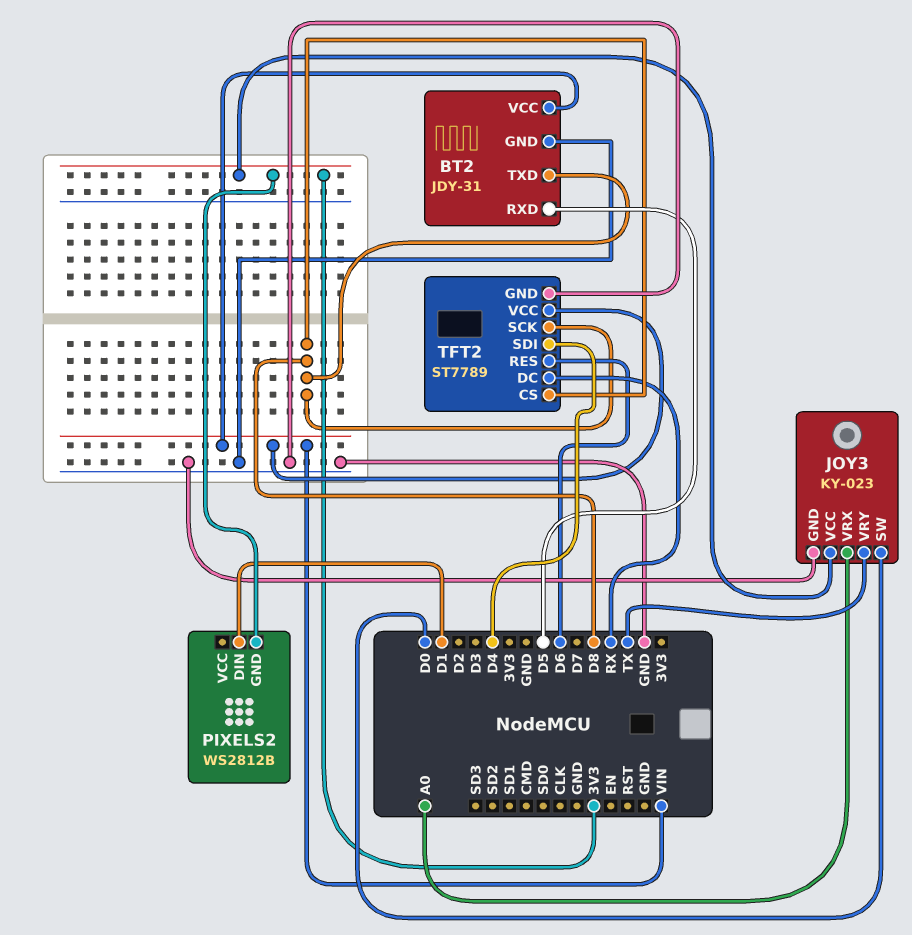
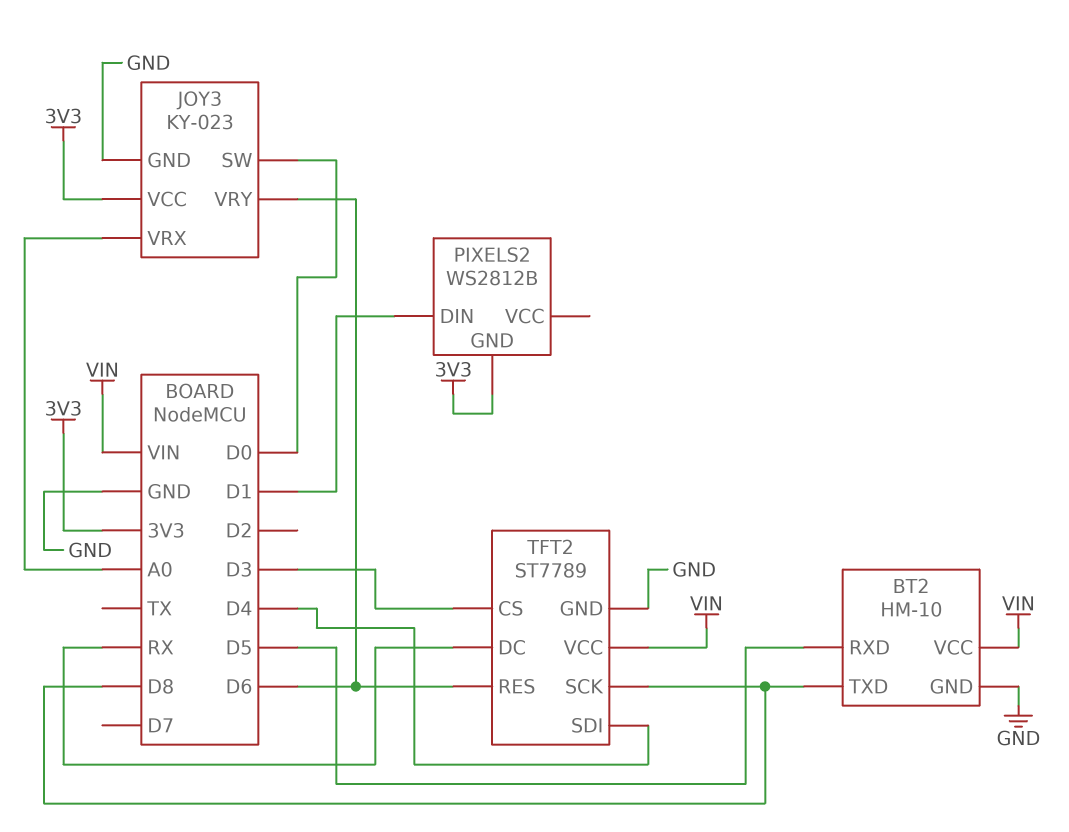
BT2: JDY-31 -> HM-10
JOY3 pin VRY: TX -> D6
TFT2 pin CS: D8 -> D3

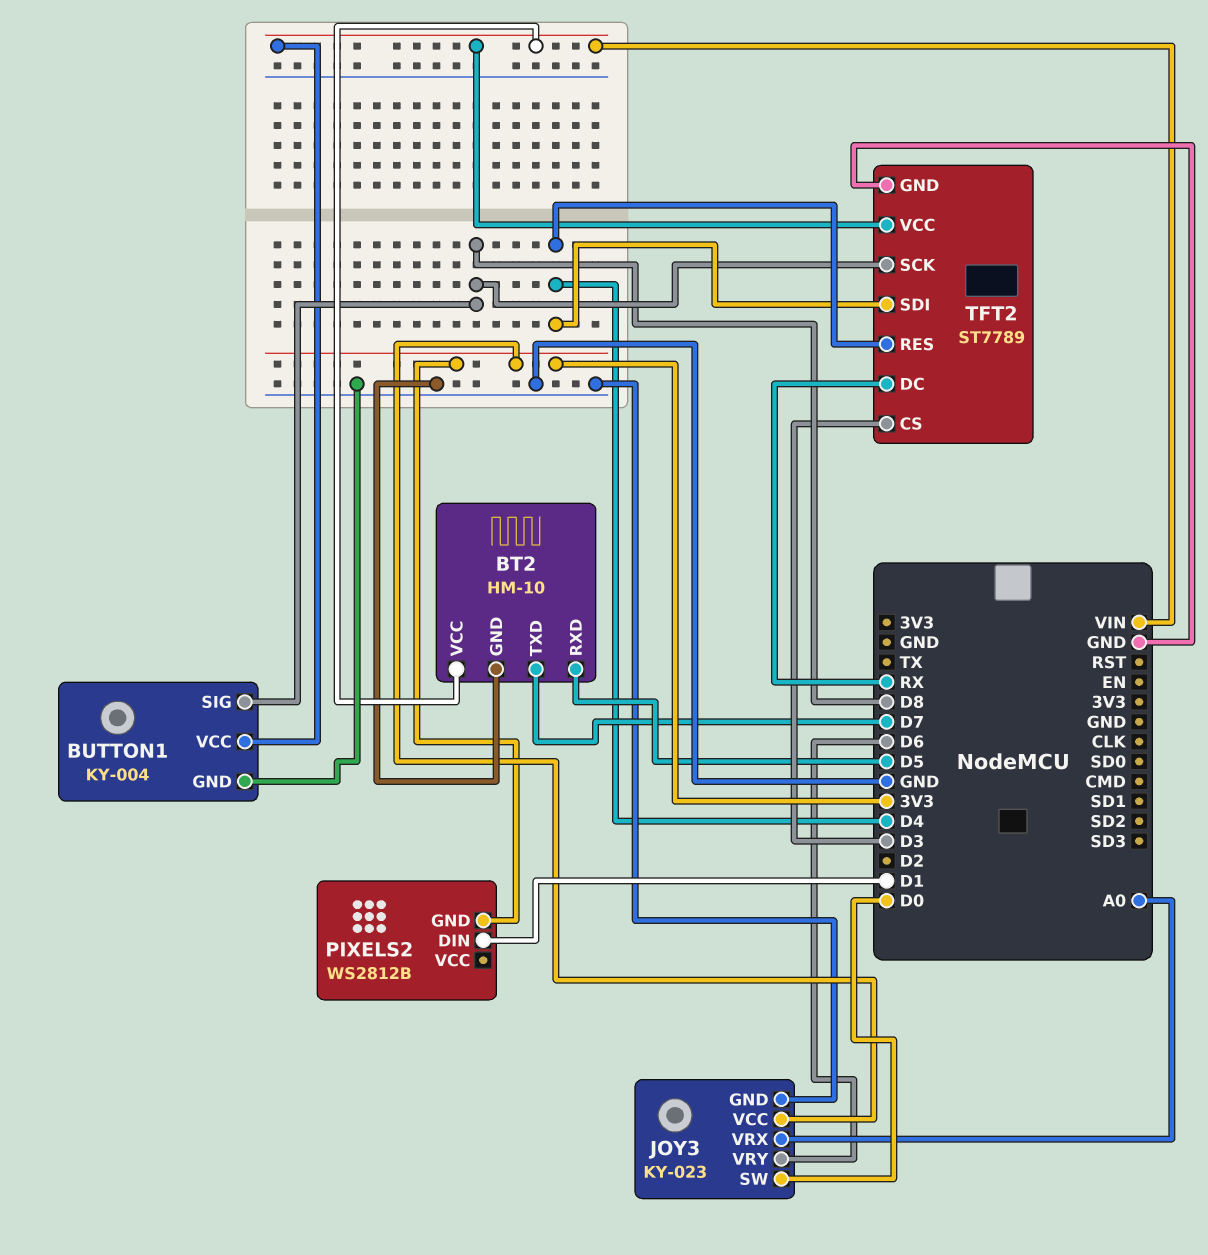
BT2 pin TXD: D8 -> D7
BUTTON1: none -> KY-004
BUTTON1 pin GND: none -> GND
BUTTON1 pin SIG: none -> D8
BUTTON1 pin VCC: none -> VIN
TFT2 pin RES: D6 -> D4

